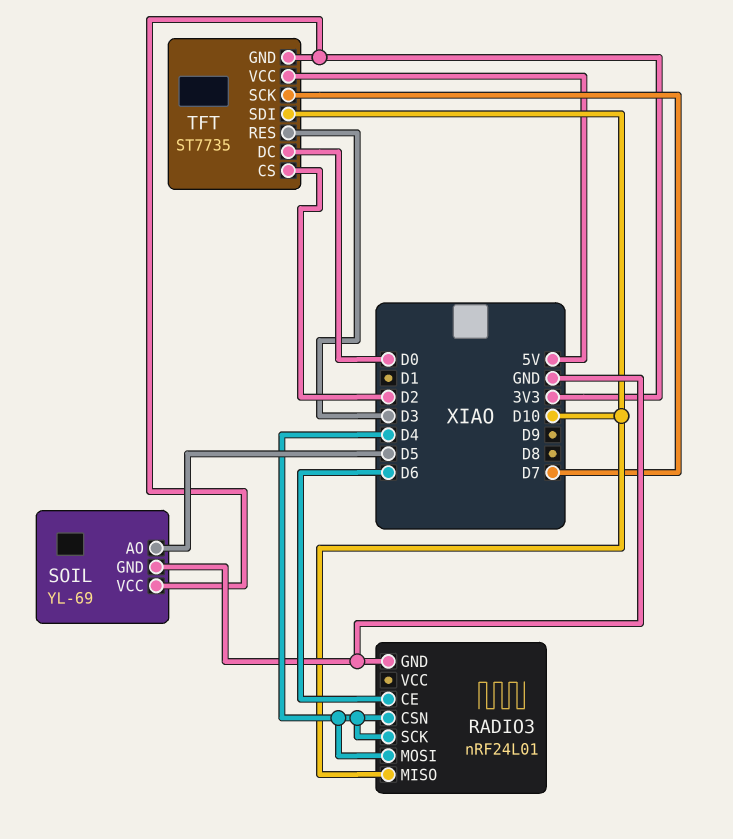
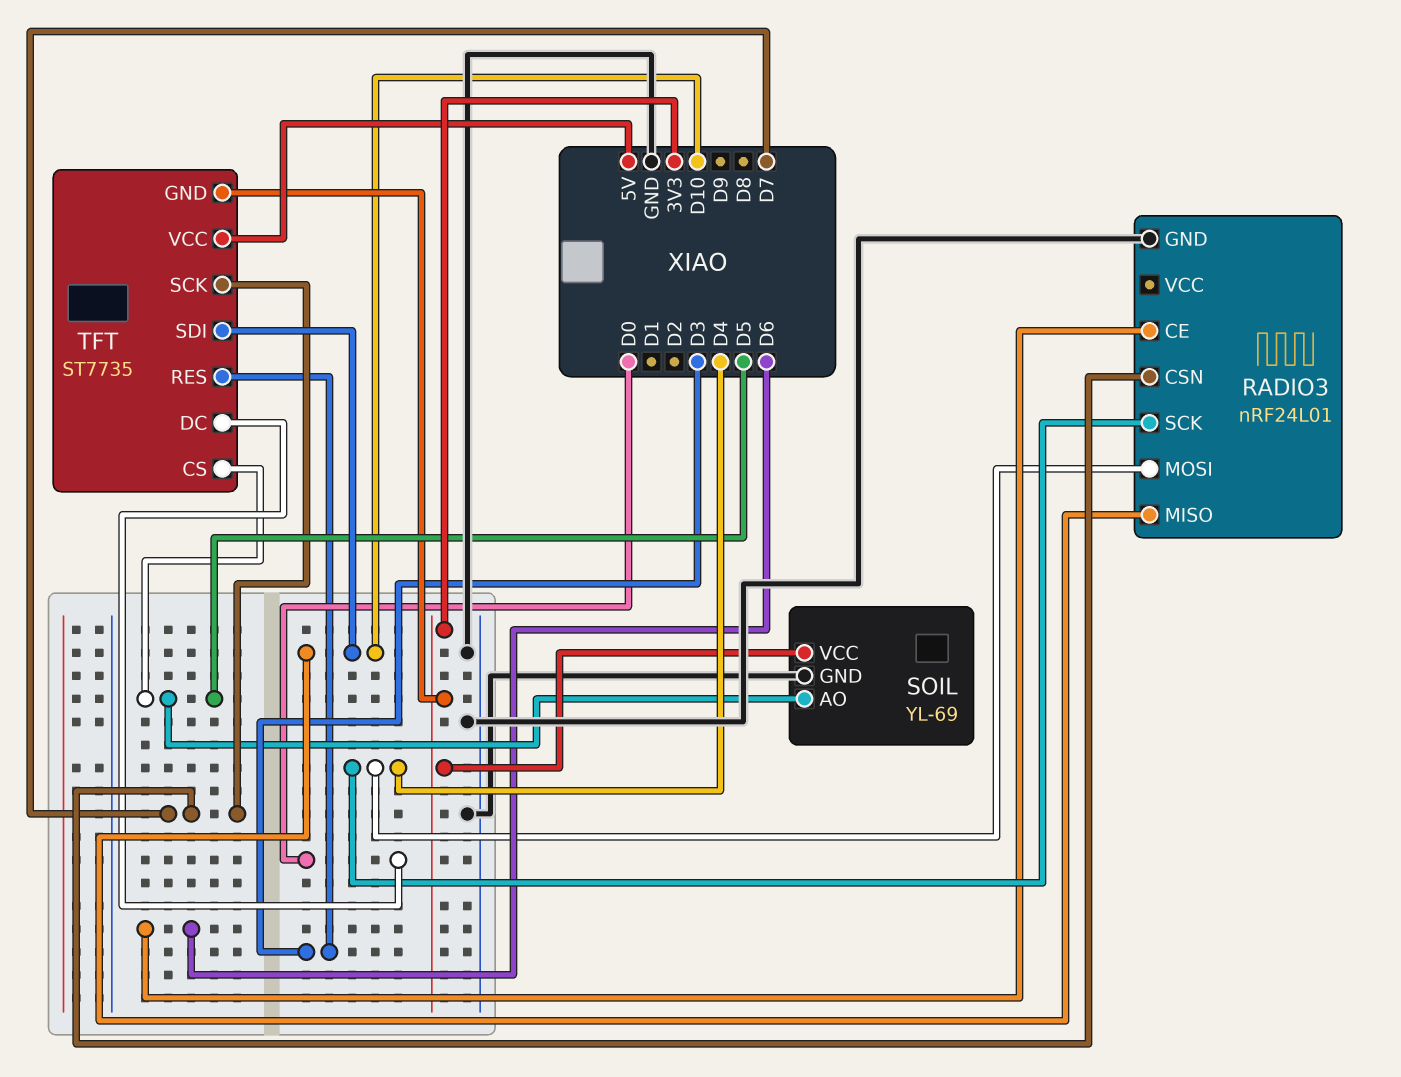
RADIO3 pin CSN: D4 -> D7
TFT pin CS: D2 -> D5

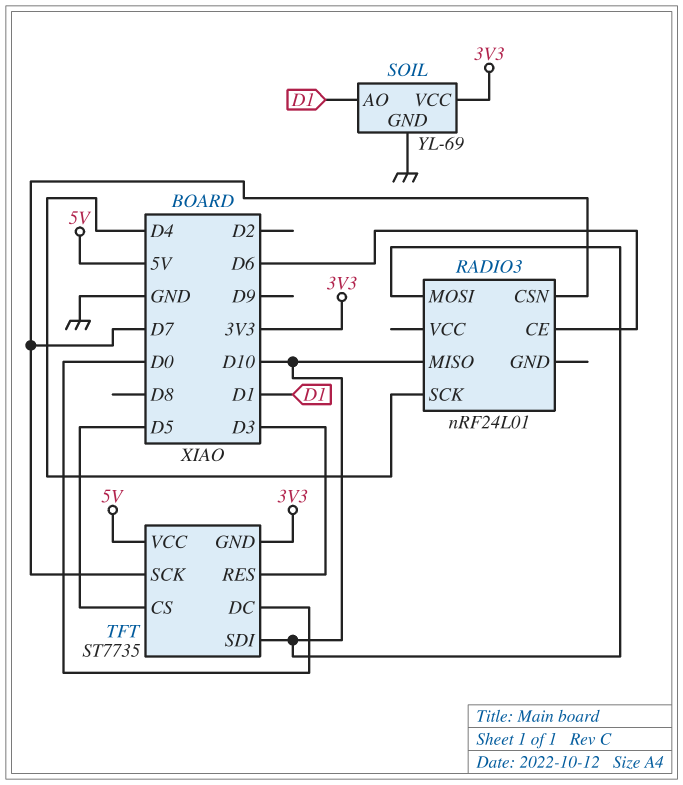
RADIO3 pin GND: GND -> none
RADIO3 pin MOSI: D4 -> D10
SOIL pin AO: D5 -> D1

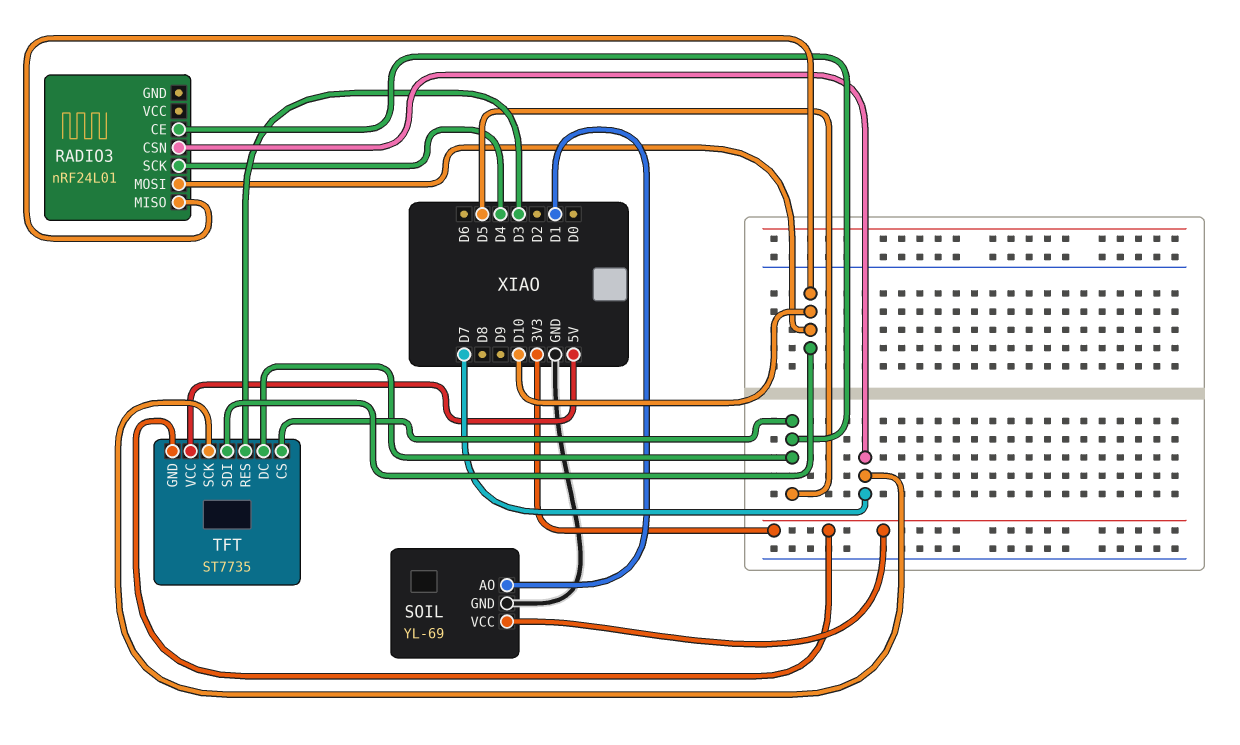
RADIO3 pin CE: D6 -> D5
TFT pin DC: D0 -> D5

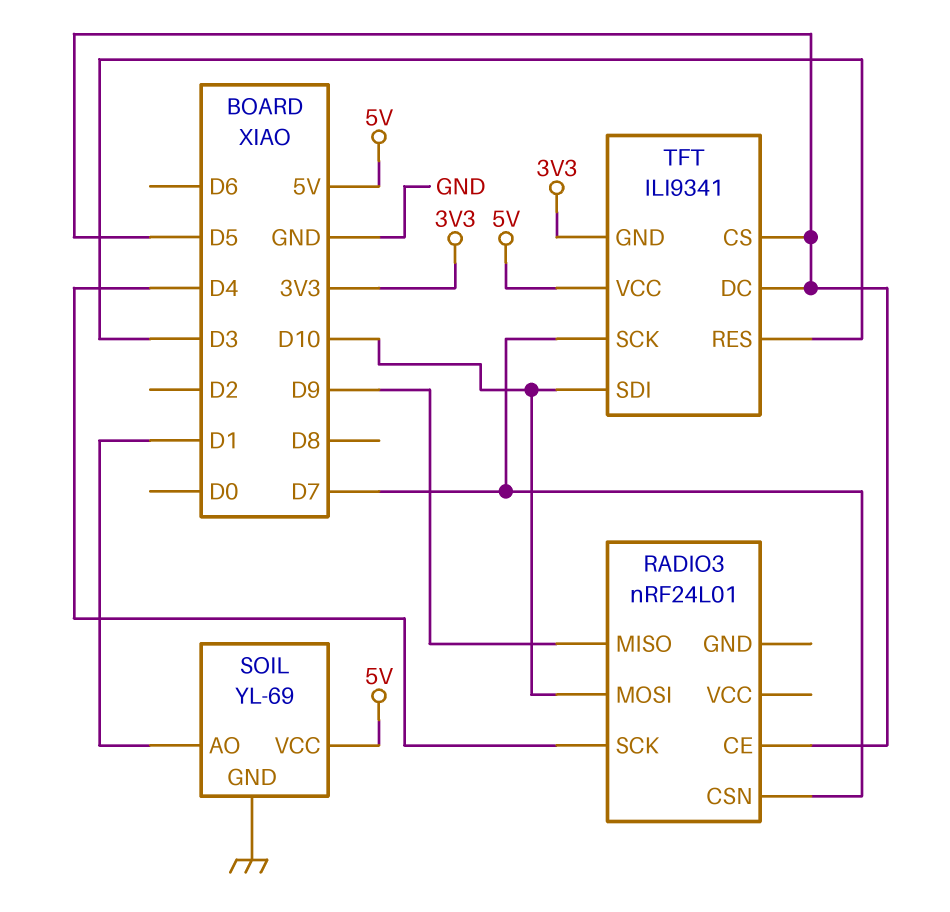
RADIO3 pin MISO: D10 -> D9
SOIL pin VCC: 3V3 -> 5V
TFT: ST7735 -> ILI9341

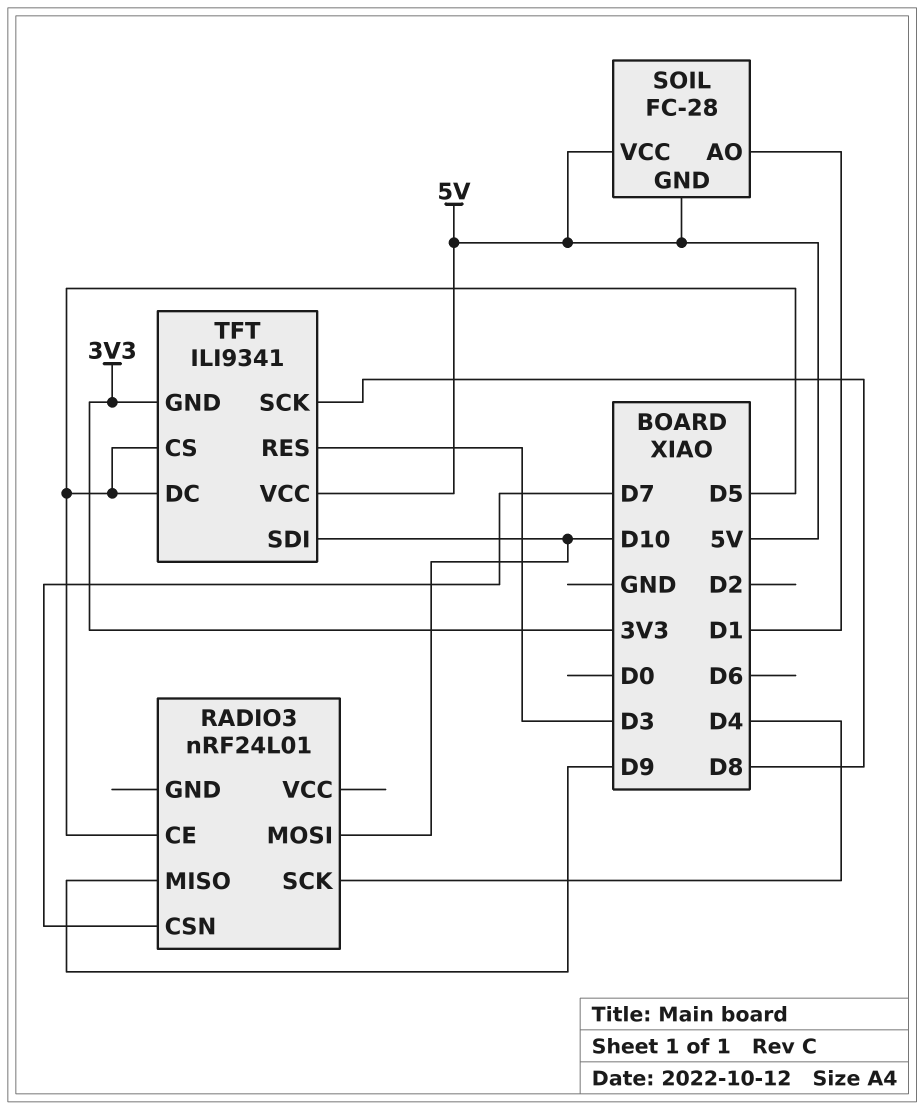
SOIL: YL-69 -> FC-28
SOIL pin GND: GND -> 5V
TFT pin SCK: D7 -> D8

